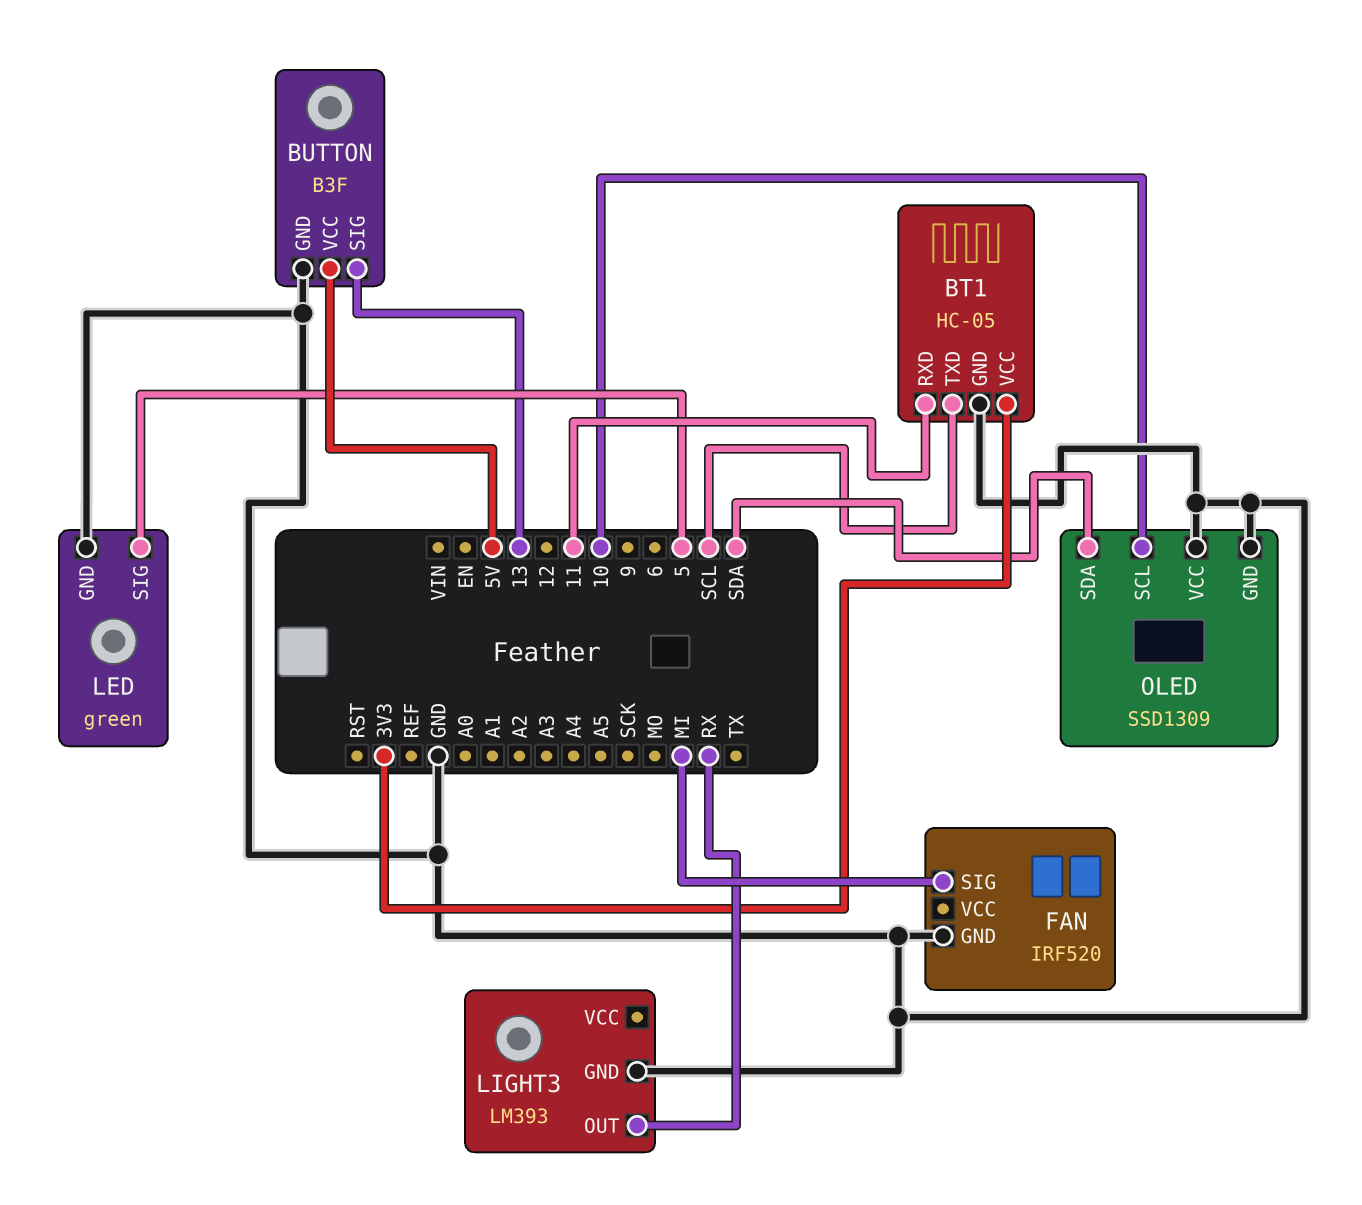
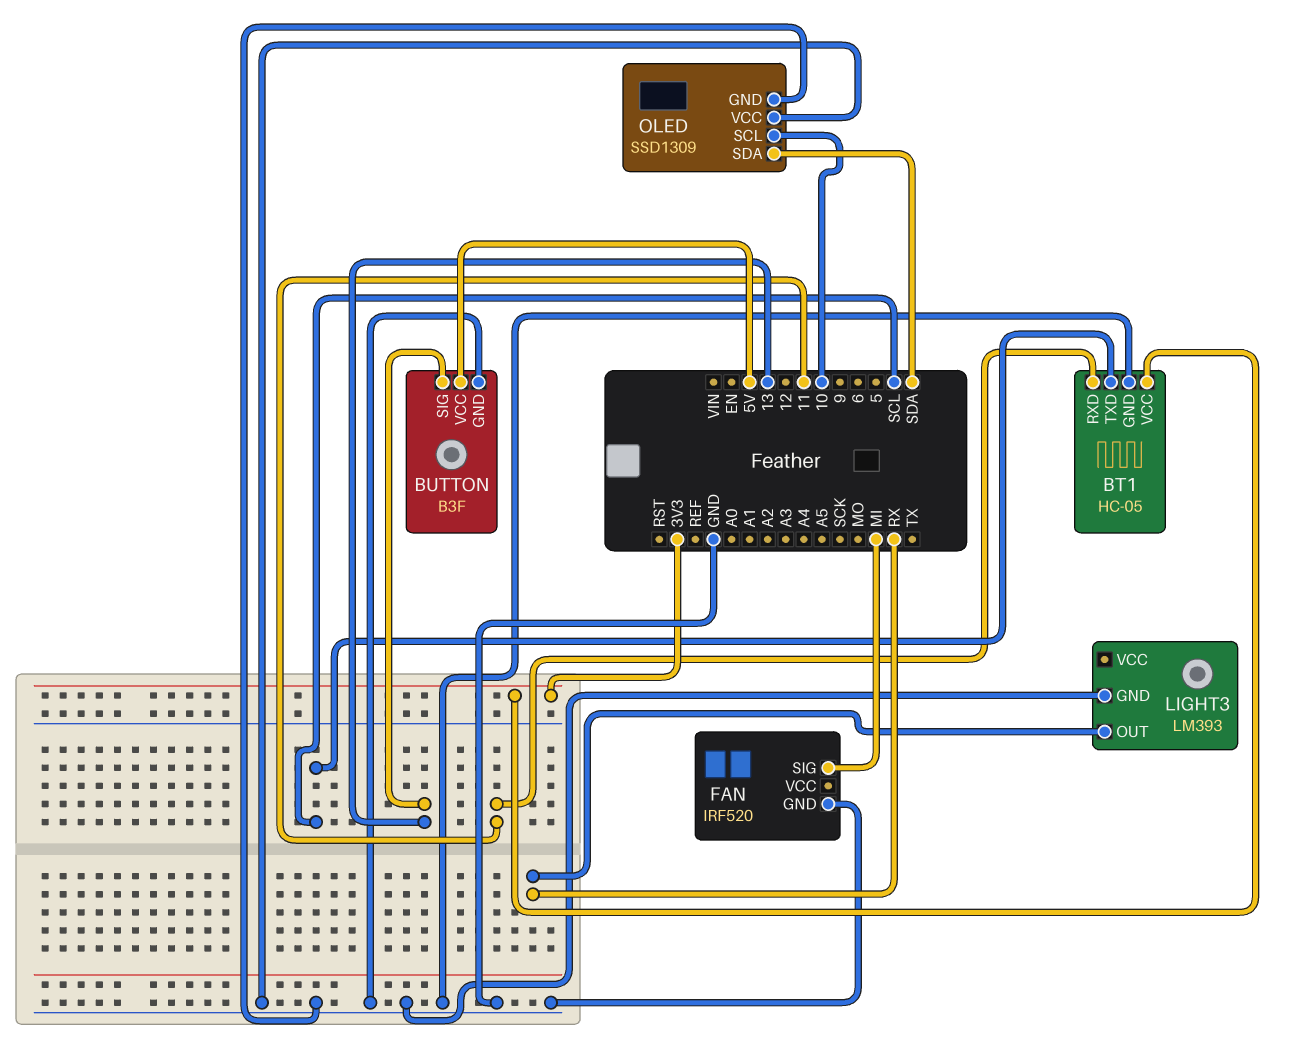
LED: green -> none
LED pin GND: GND -> none
LED pin SIG: 5 -> none

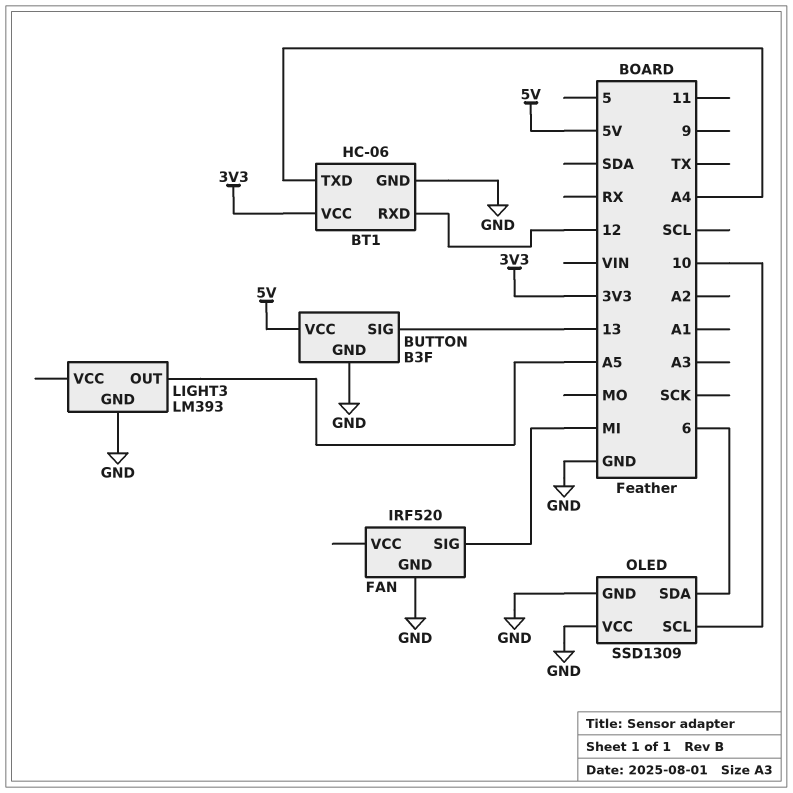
BT1: HC-05 -> HC-06
BT1 pin RXD: 11 -> 12
BT1 pin TXD: SCL -> A4
LIGHT3 pin OUT: RX -> A5
OLED pin SDA: SDA -> 6

